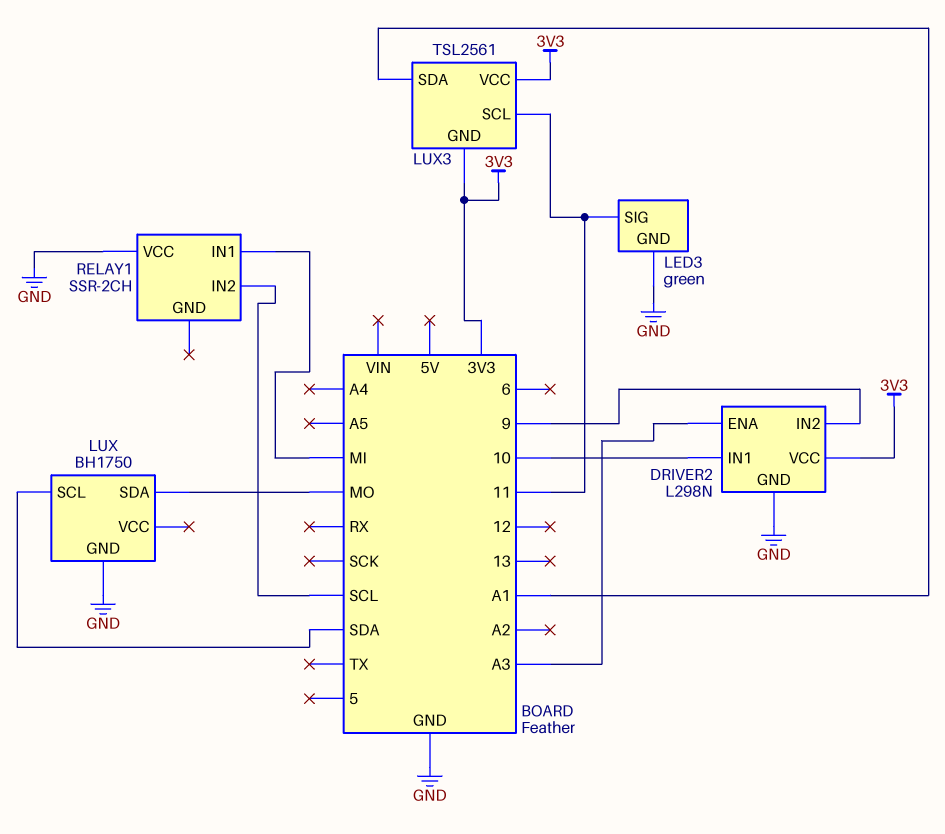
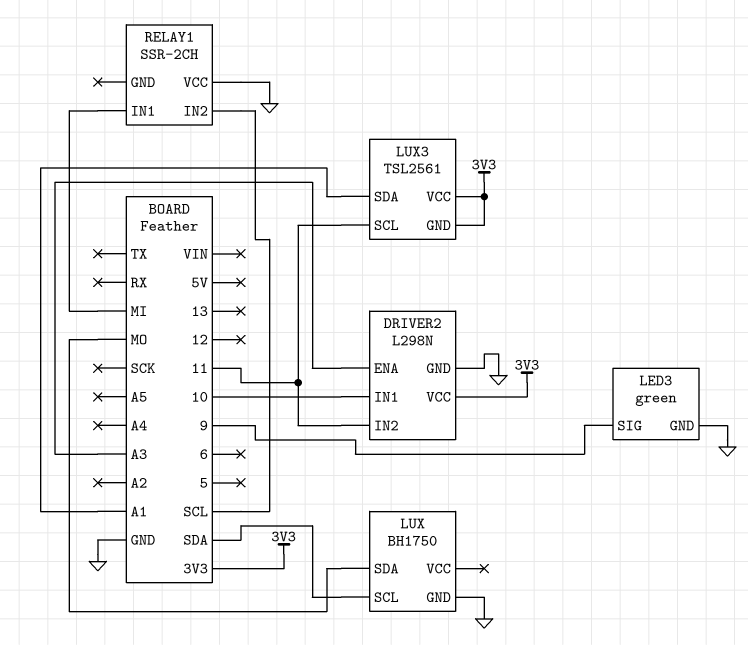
DRIVER2 pin IN2: 9 -> 11
LED3 pin SIG: 11 -> 9

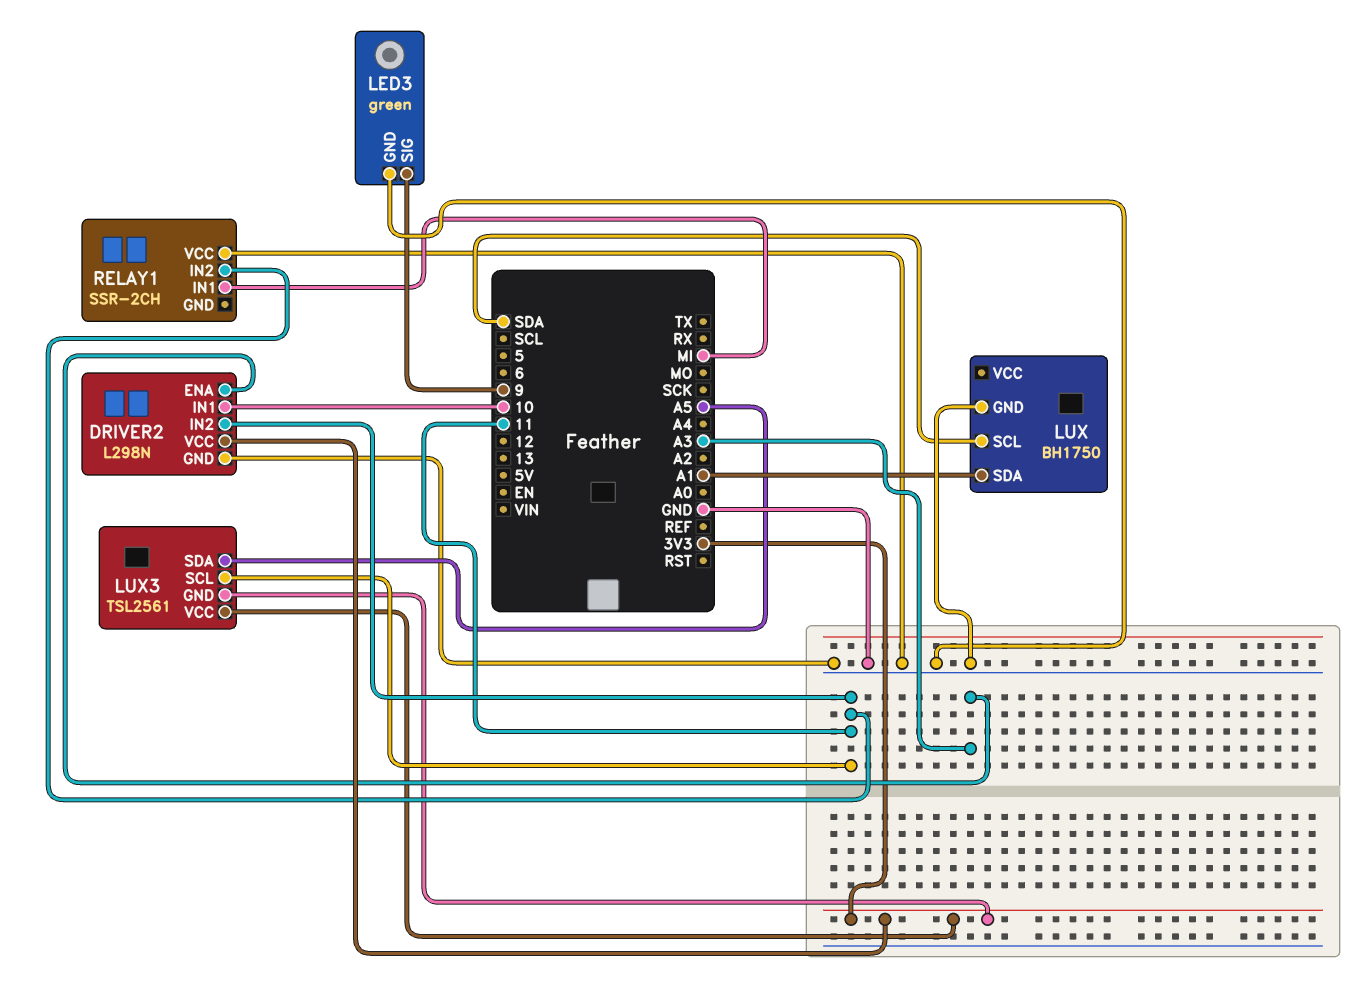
LUX pin SDA: MO -> A1
LUX3 pin SDA: A1 -> A5
RELAY1 pin IN2: SCL -> 11

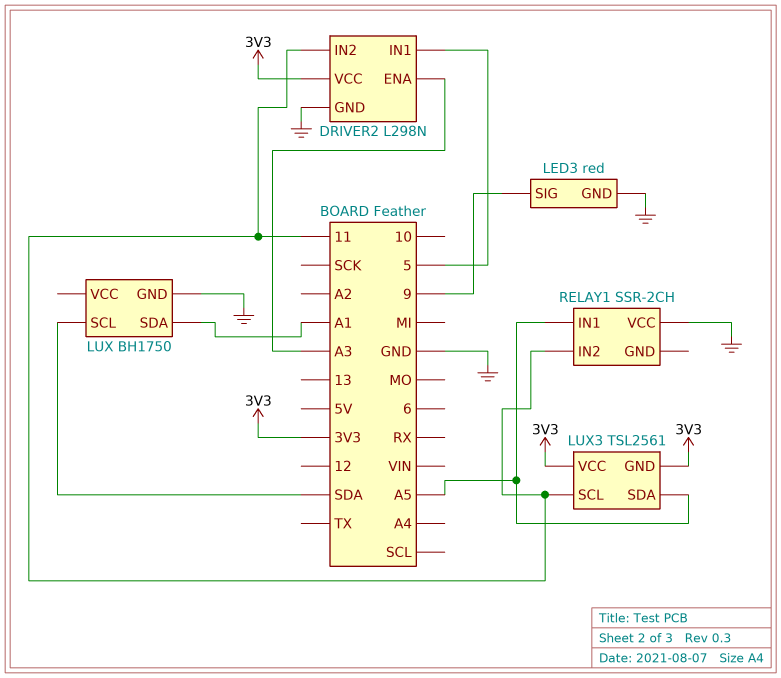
DRIVER2 pin IN1: 10 -> 5
LED3: green -> red
RELAY1 pin IN1: MI -> A5

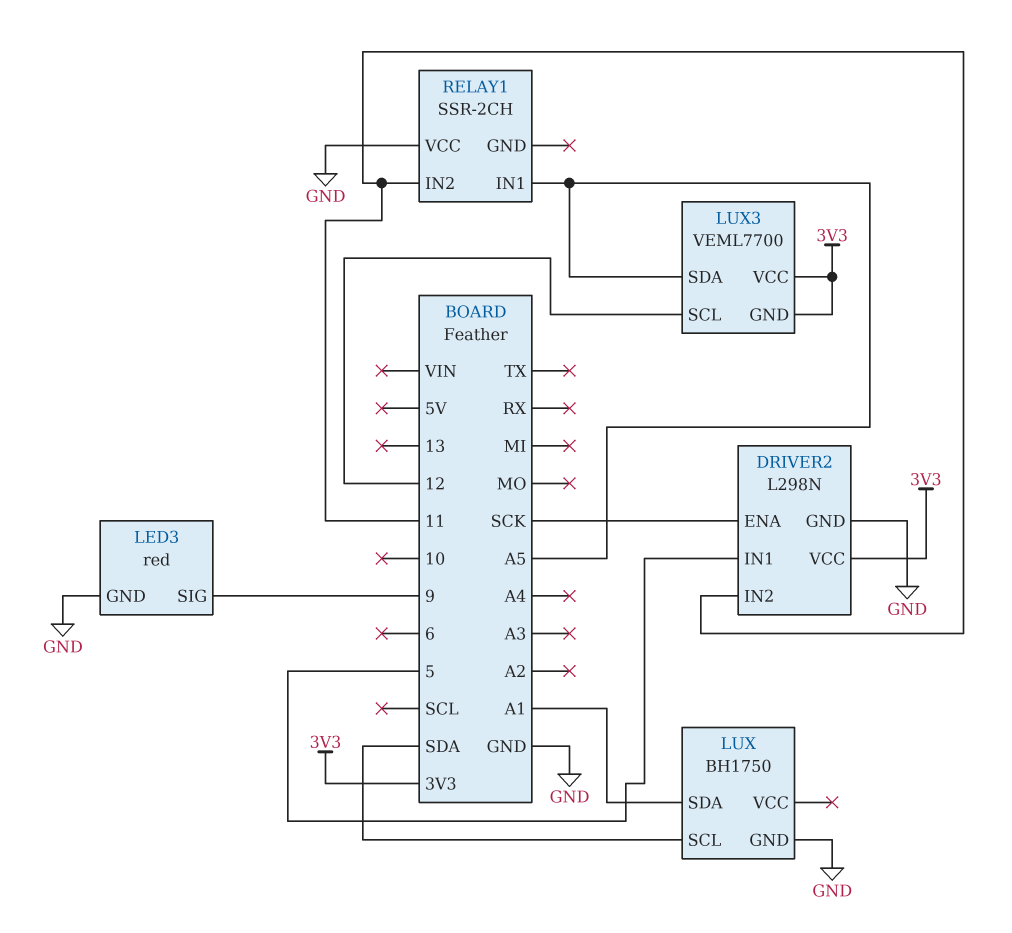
DRIVER2 pin ENA: A3 -> SCK
LUX3: TSL2561 -> VEML7700
LUX3 pin SCL: 11 -> 12

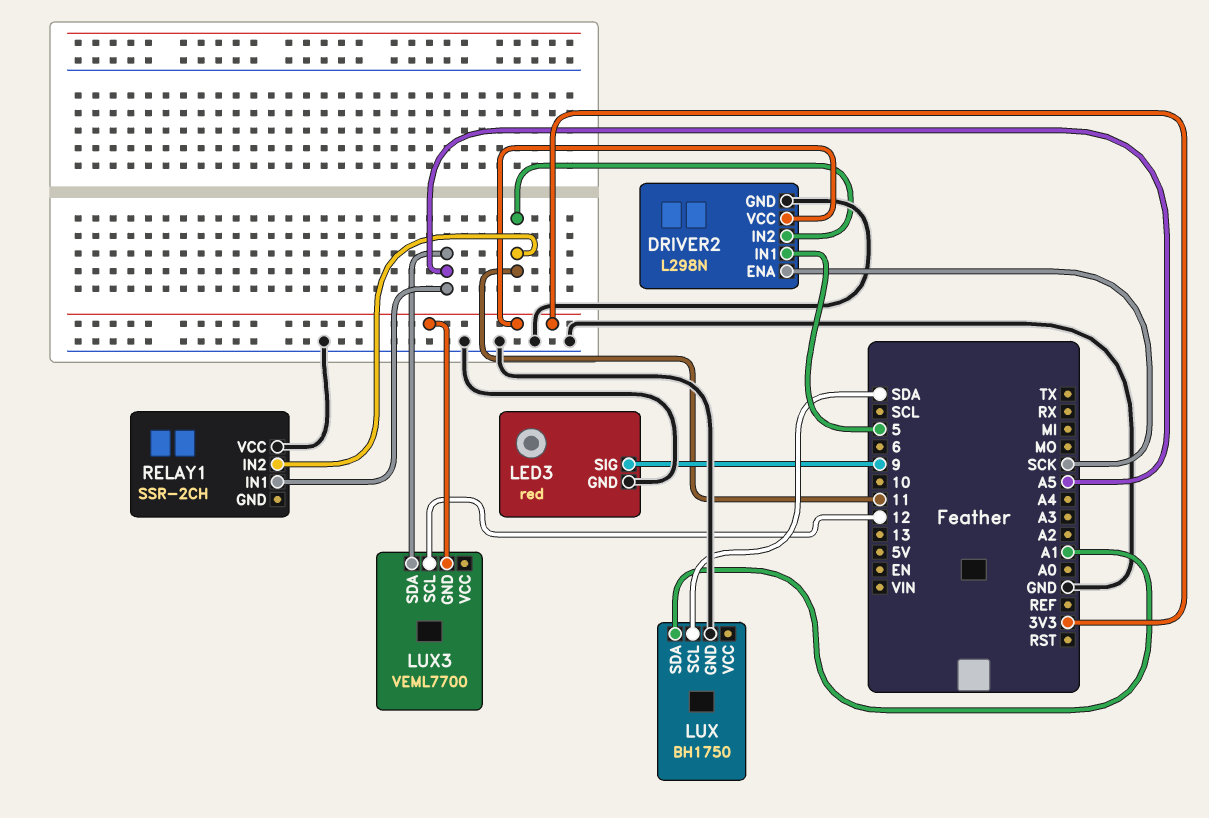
LUX3 pin VCC: 3V3 -> none

